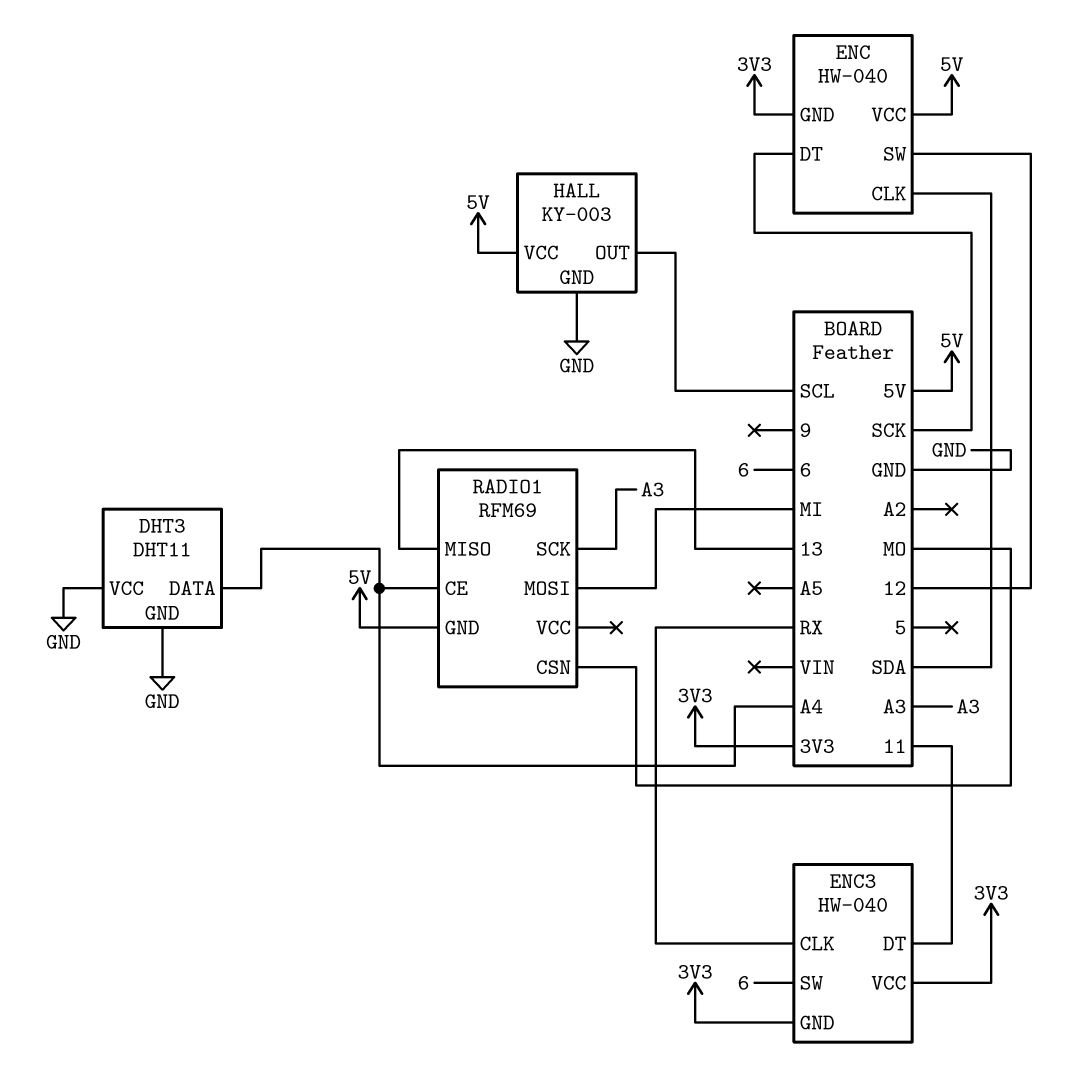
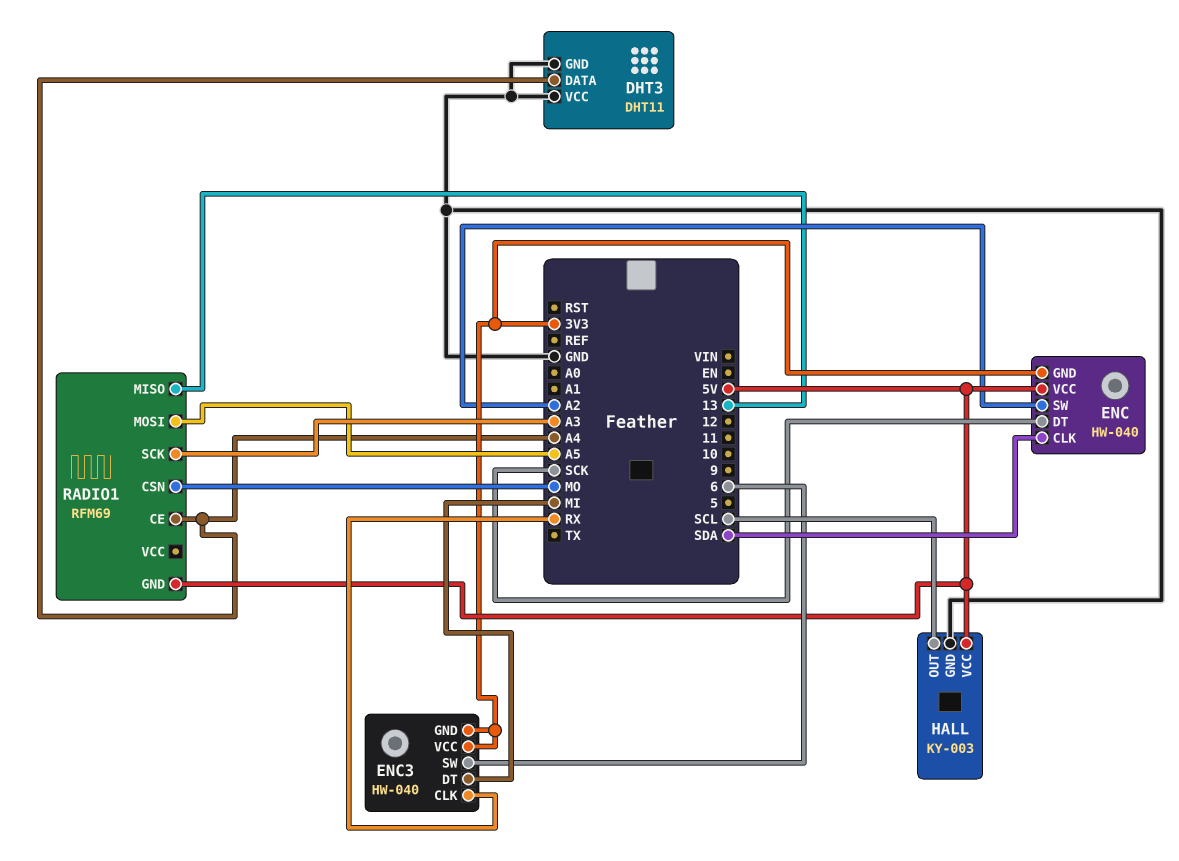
ENC pin SW: 12 -> A2
ENC3 pin DT: 11 -> MI
RADIO1 pin MOSI: MI -> A5

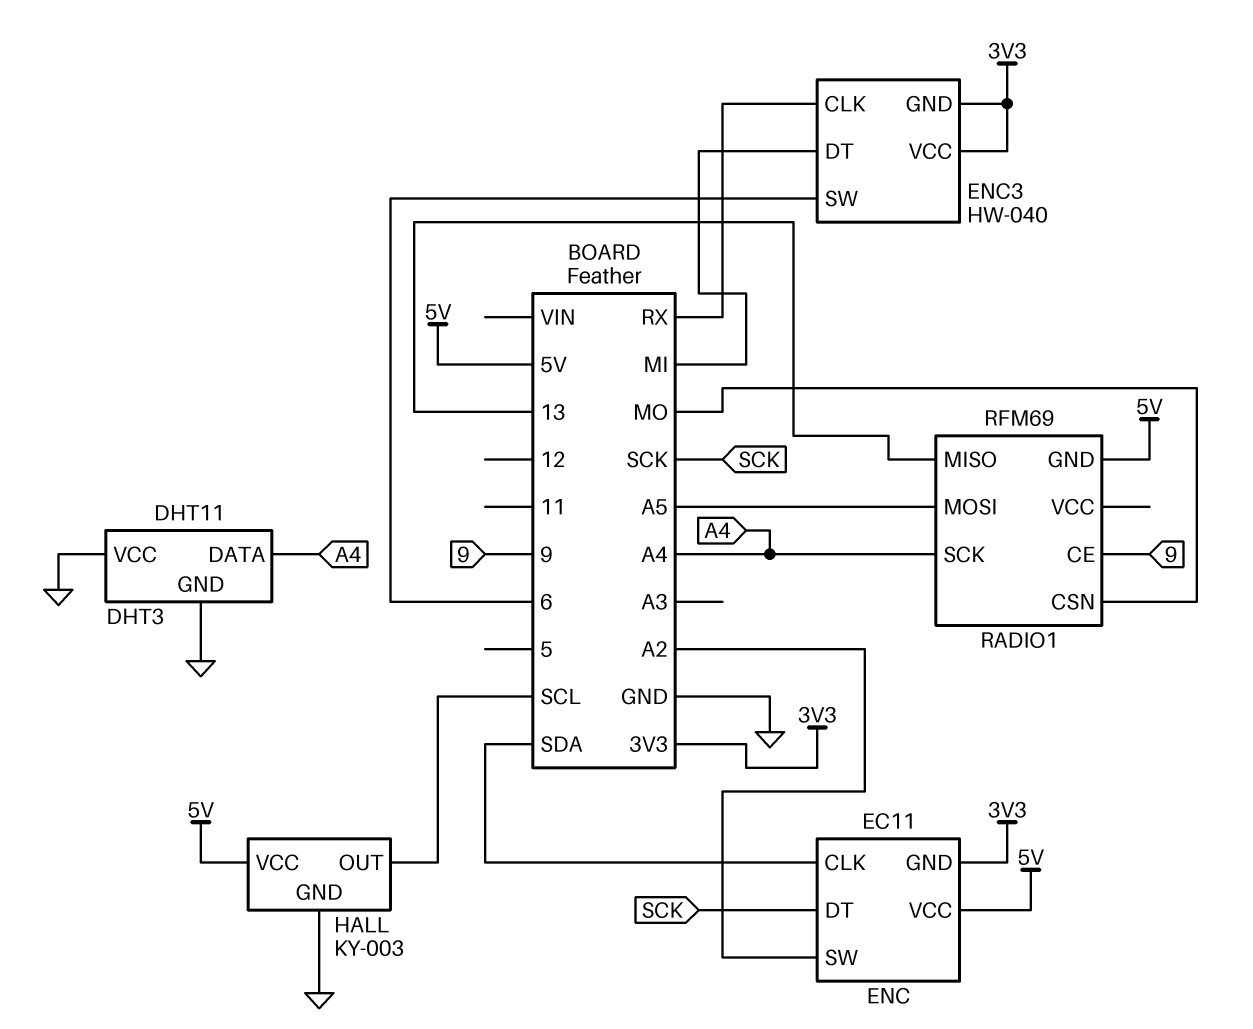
ENC: HW-040 -> EC11
RADIO1 pin CE: A4 -> 9
RADIO1 pin SCK: A3 -> A4

